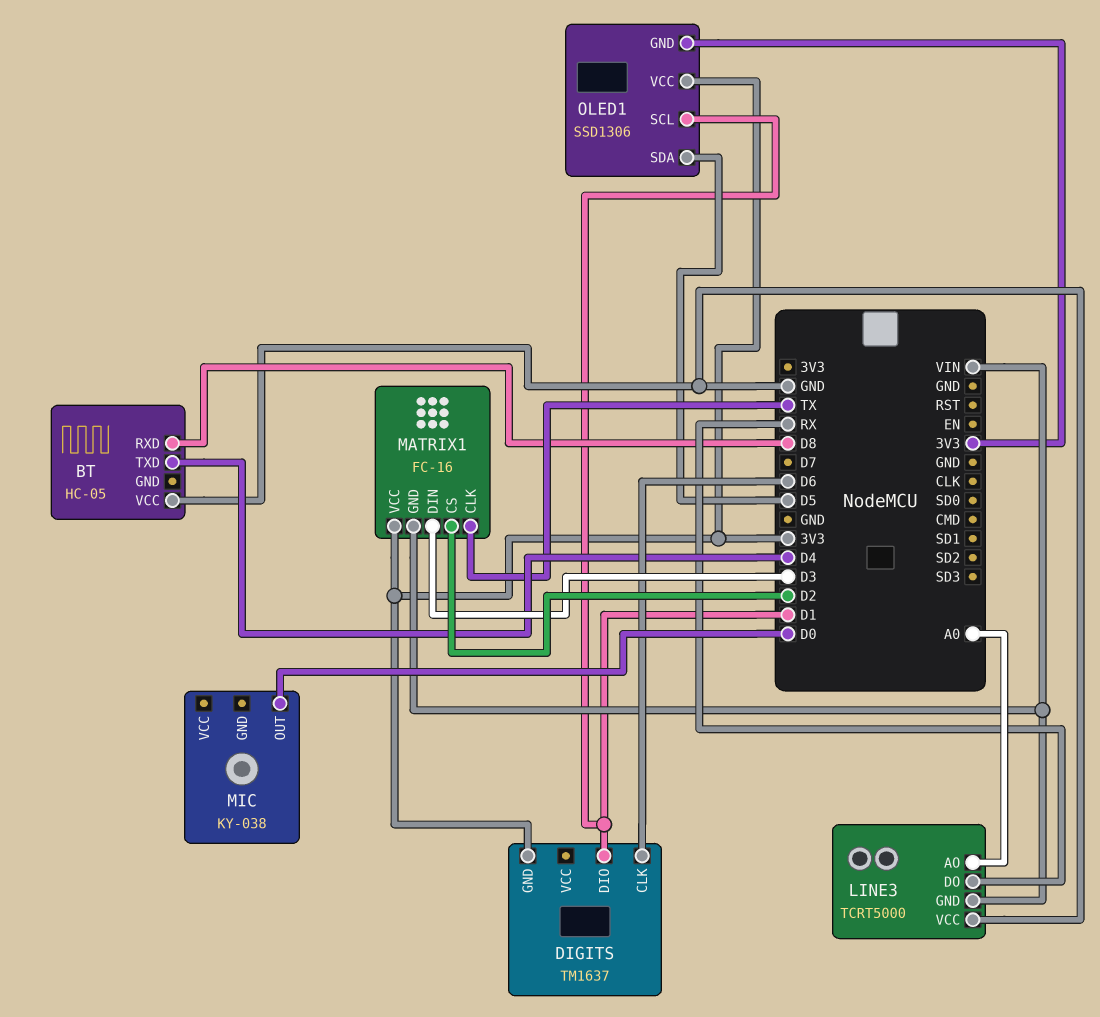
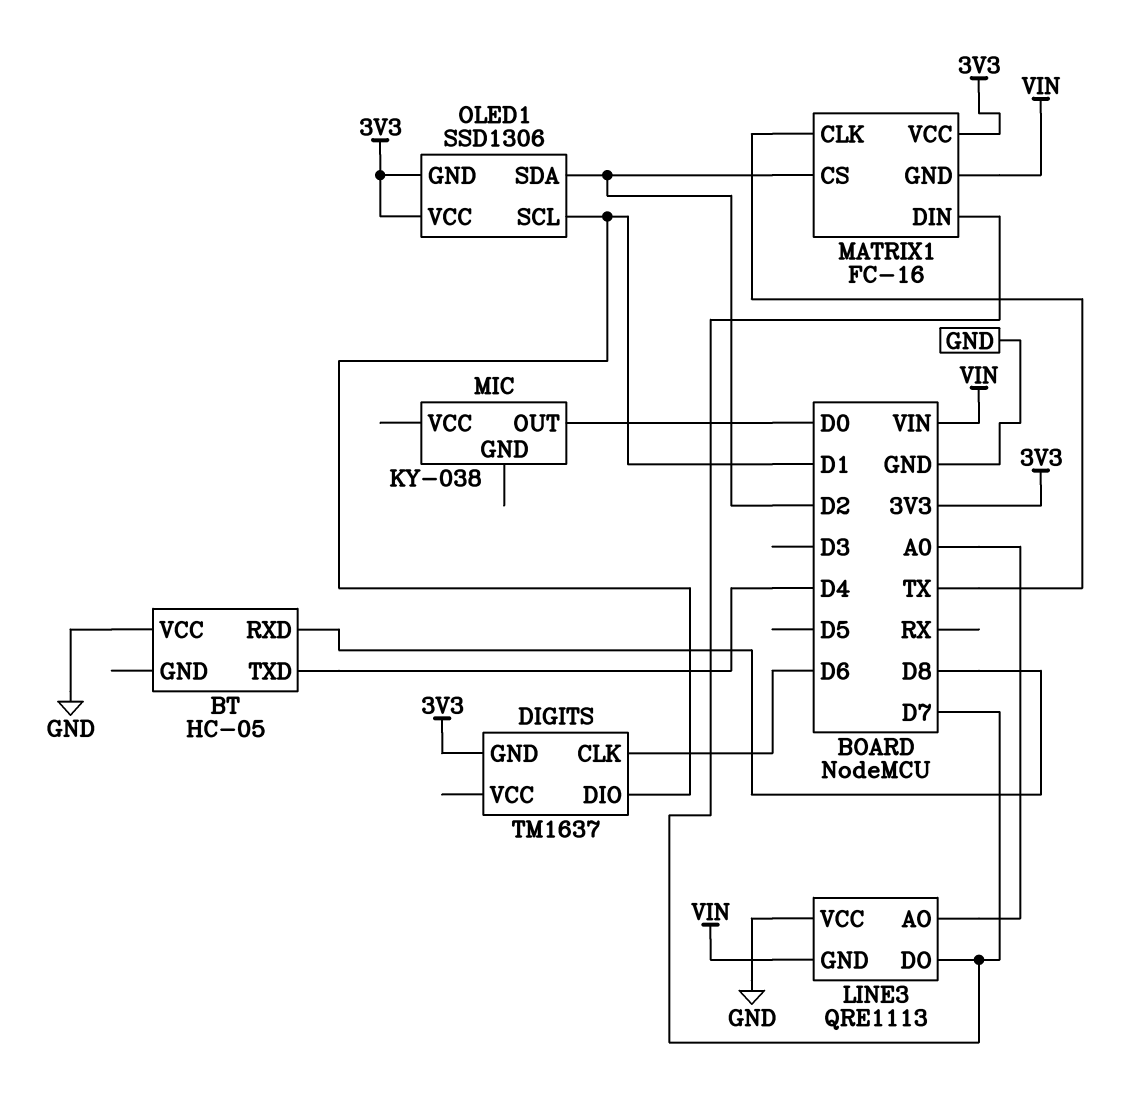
LINE3: TCRT5000 -> QRE1113
LINE3 pin DO: RX -> D7
MATRIX1 pin DIN: D3 -> D7
OLED1 pin SDA: D5 -> D2

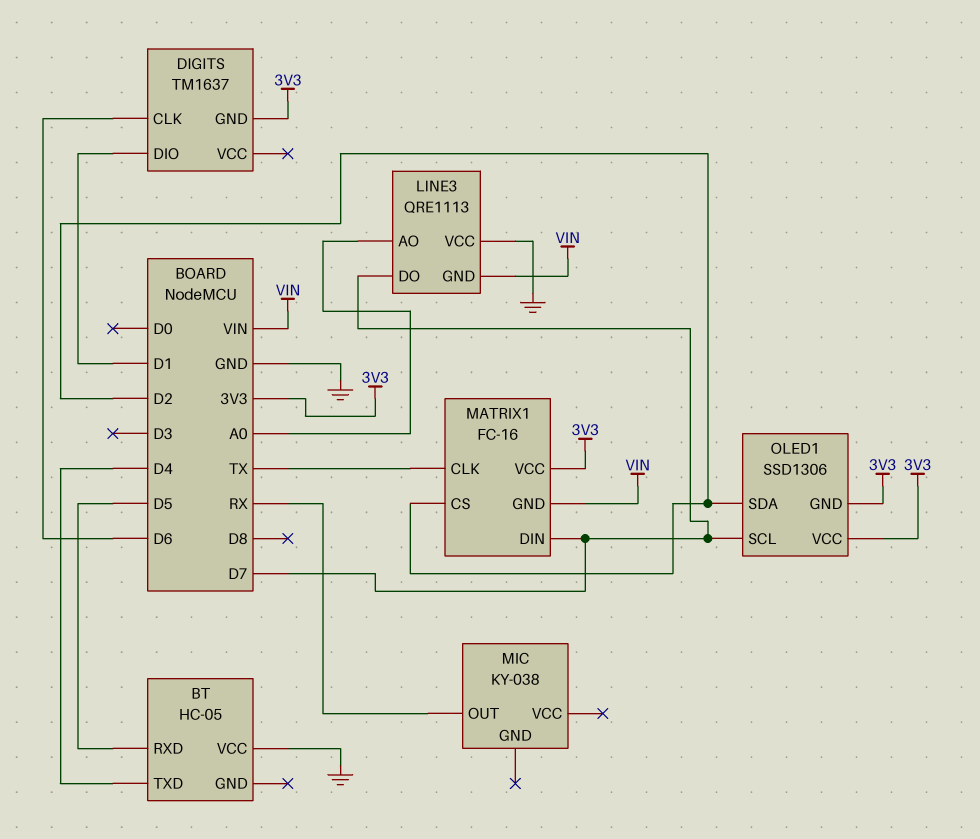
BT pin RXD: D8 -> D5
MIC pin OUT: D0 -> RX
OLED1 pin SCL: D1 -> D7

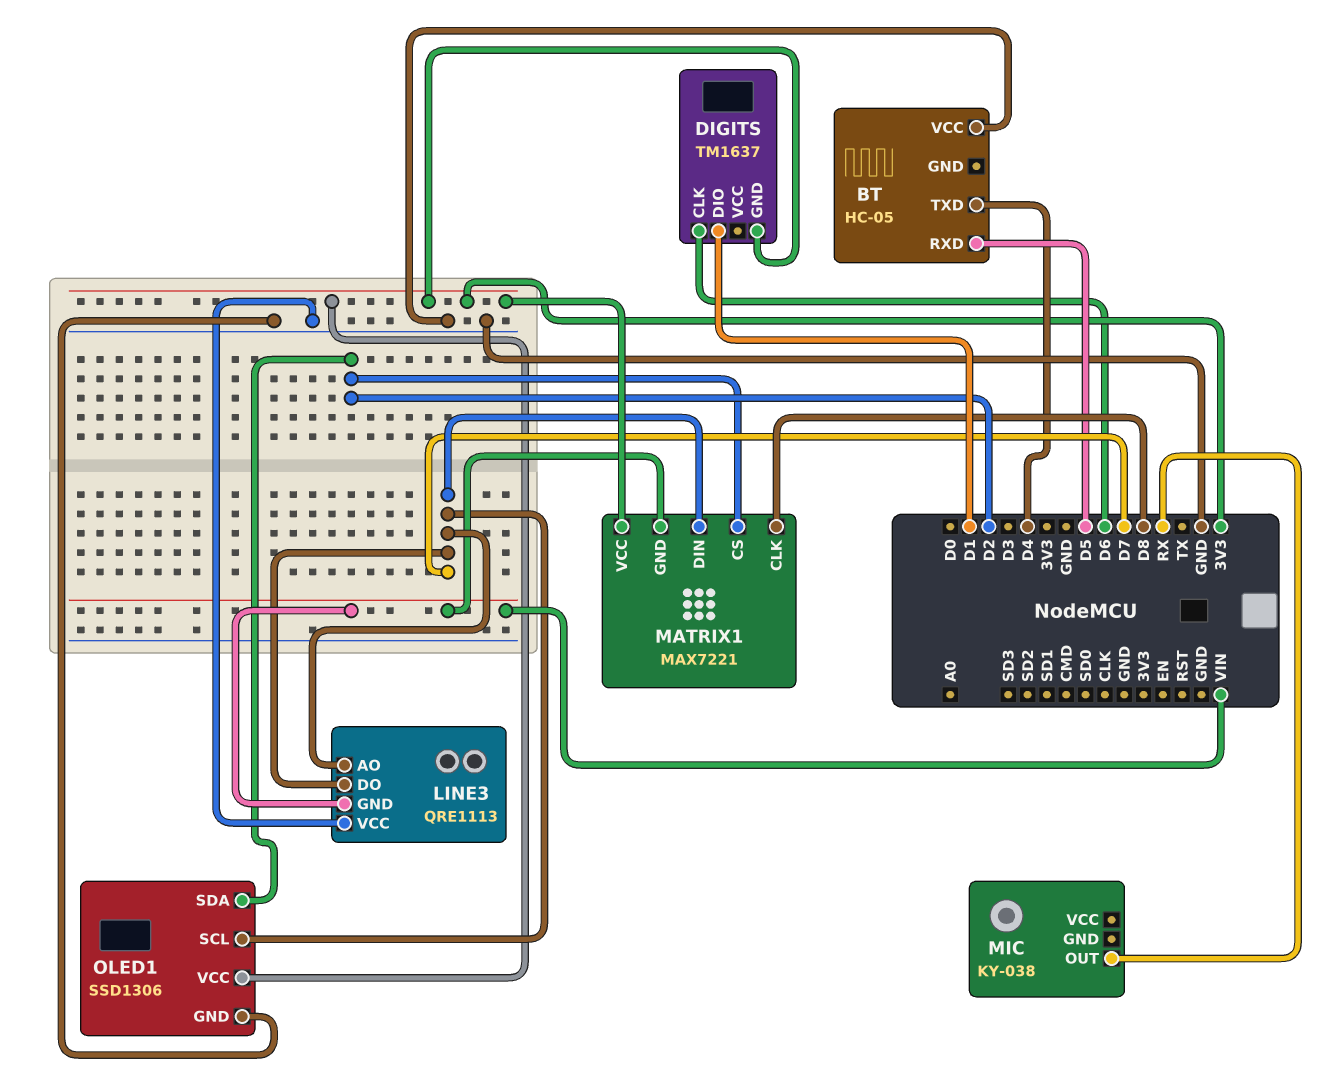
LINE3 pin AO: A0 -> D7
MATRIX1: FC-16 -> MAX7221
MATRIX1 pin CLK: TX -> D8
OLED1 pin GND: 3V3 -> GND

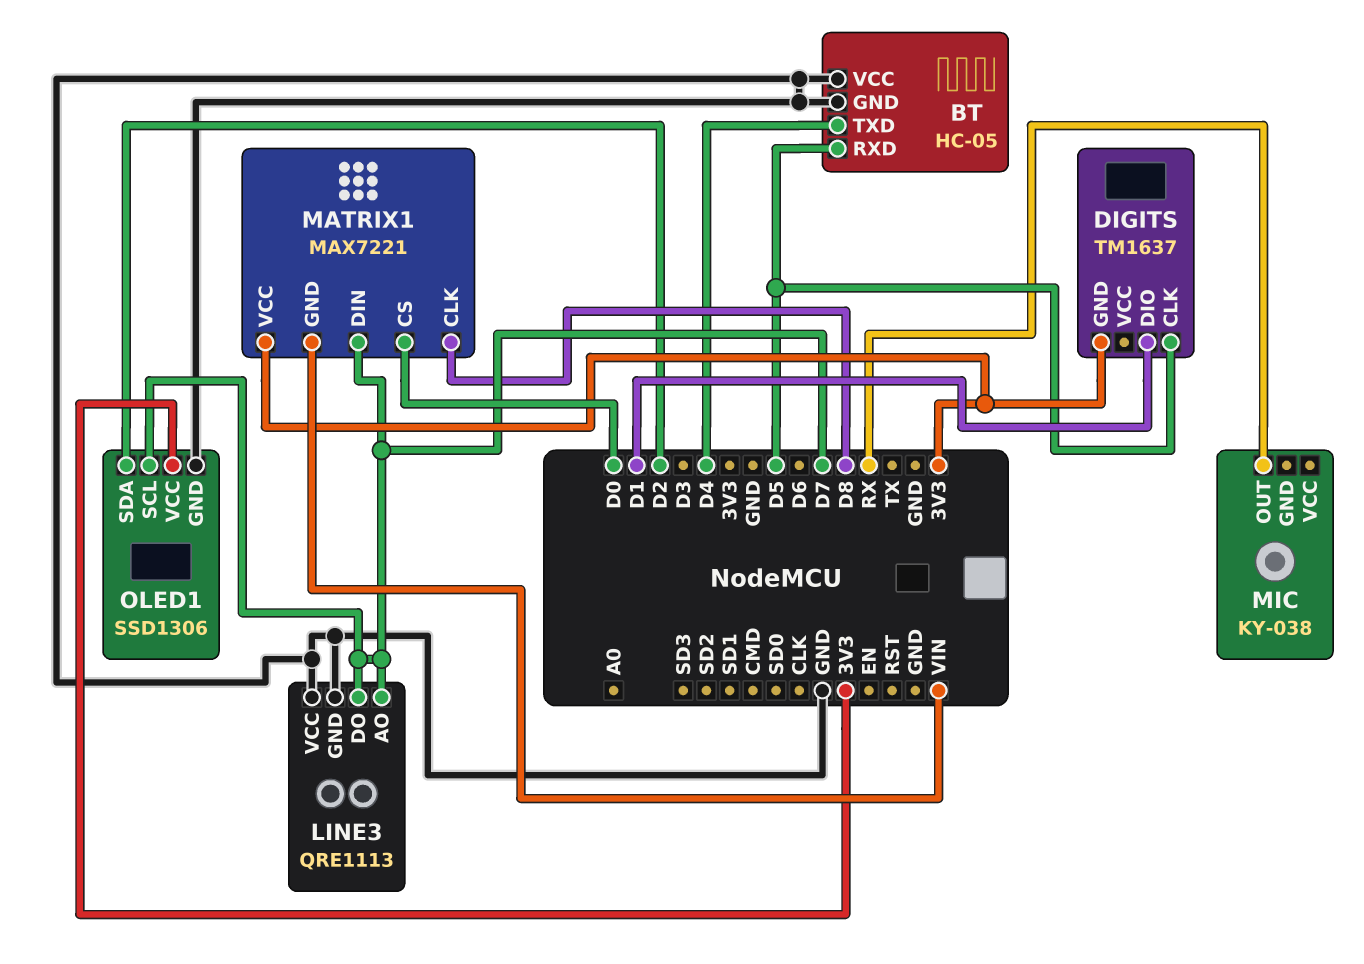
BT pin GND: none -> GND
DIGITS pin CLK: D6 -> D5
LINE3 pin GND: VIN -> GND
MATRIX1 pin CS: D2 -> D0

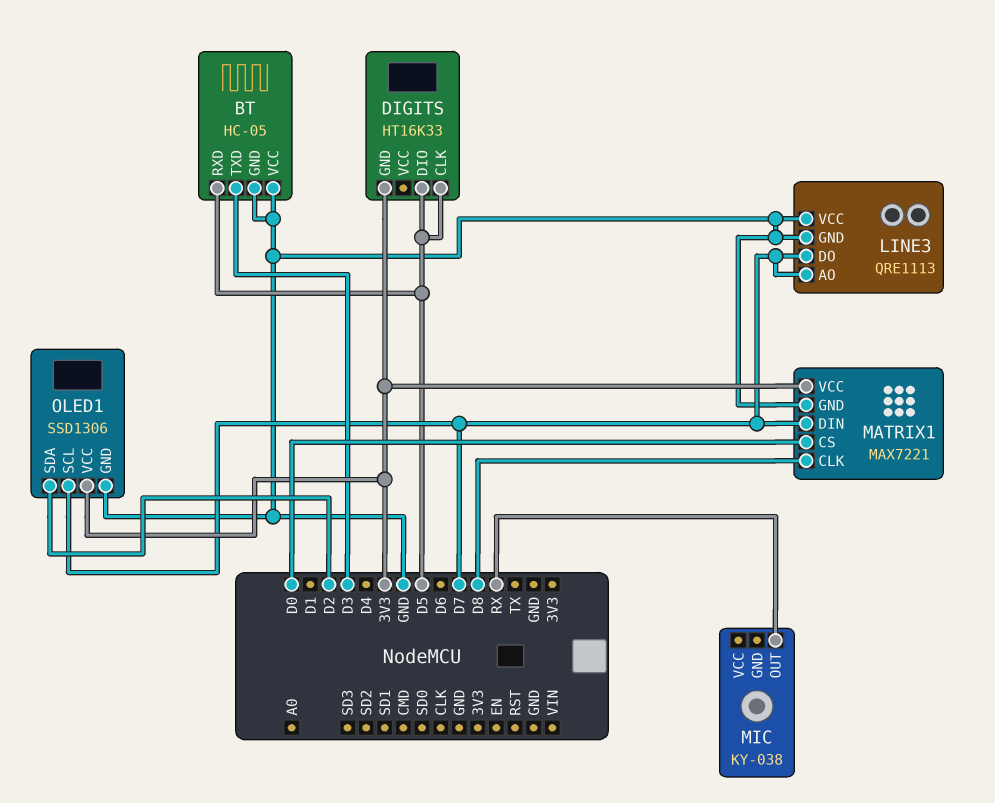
BT pin TXD: D4 -> D3
DIGITS: TM1637 -> HT16K33
DIGITS pin DIO: D1 -> D5
MATRIX1 pin GND: VIN -> GND

